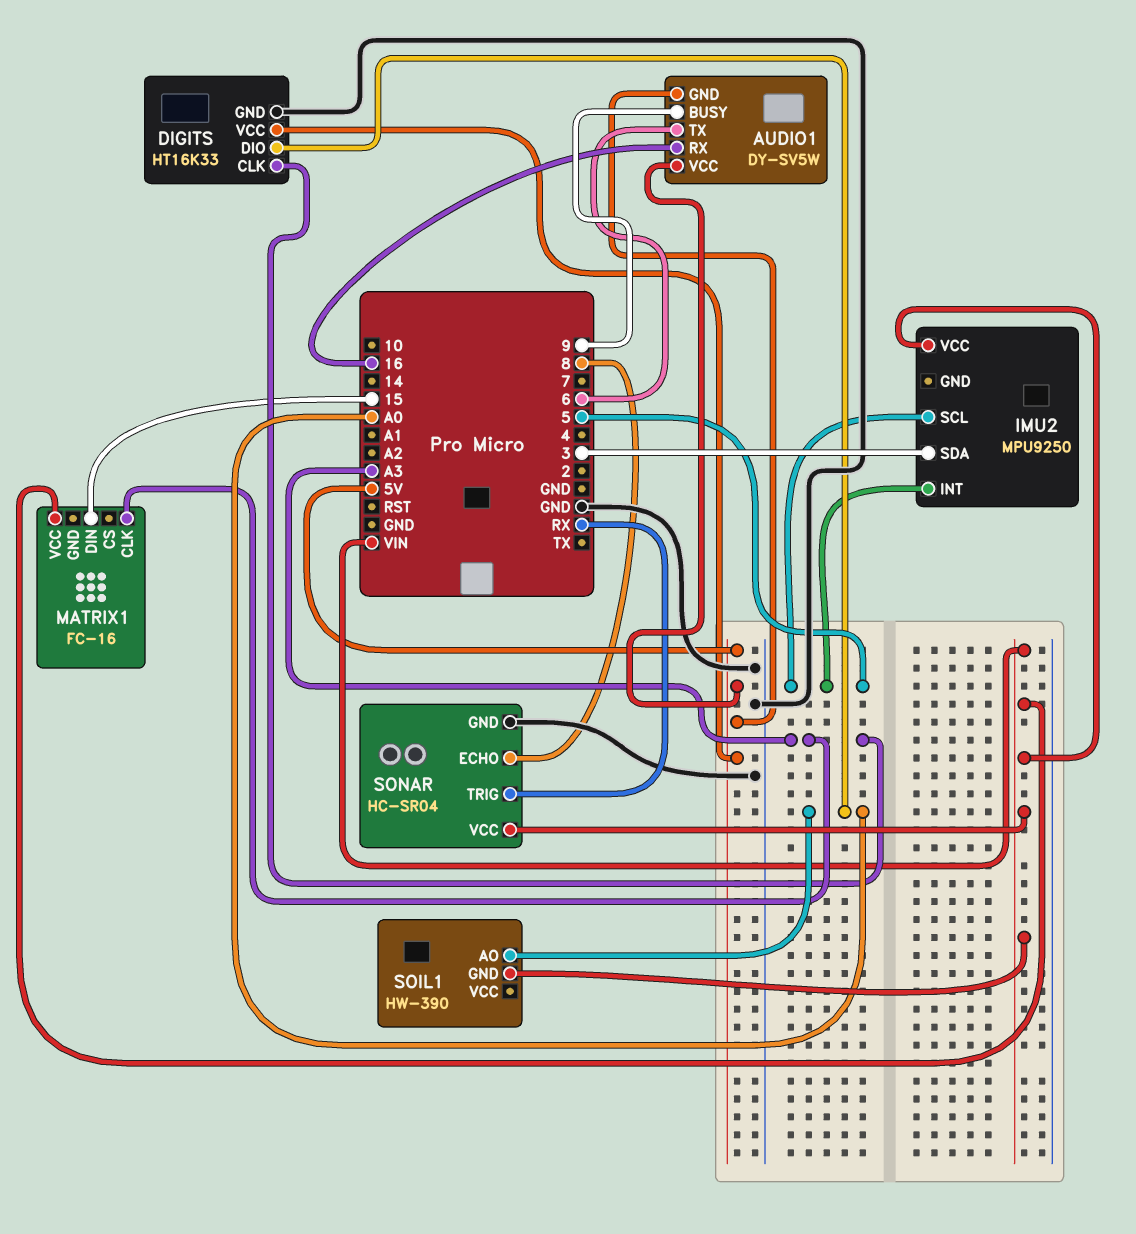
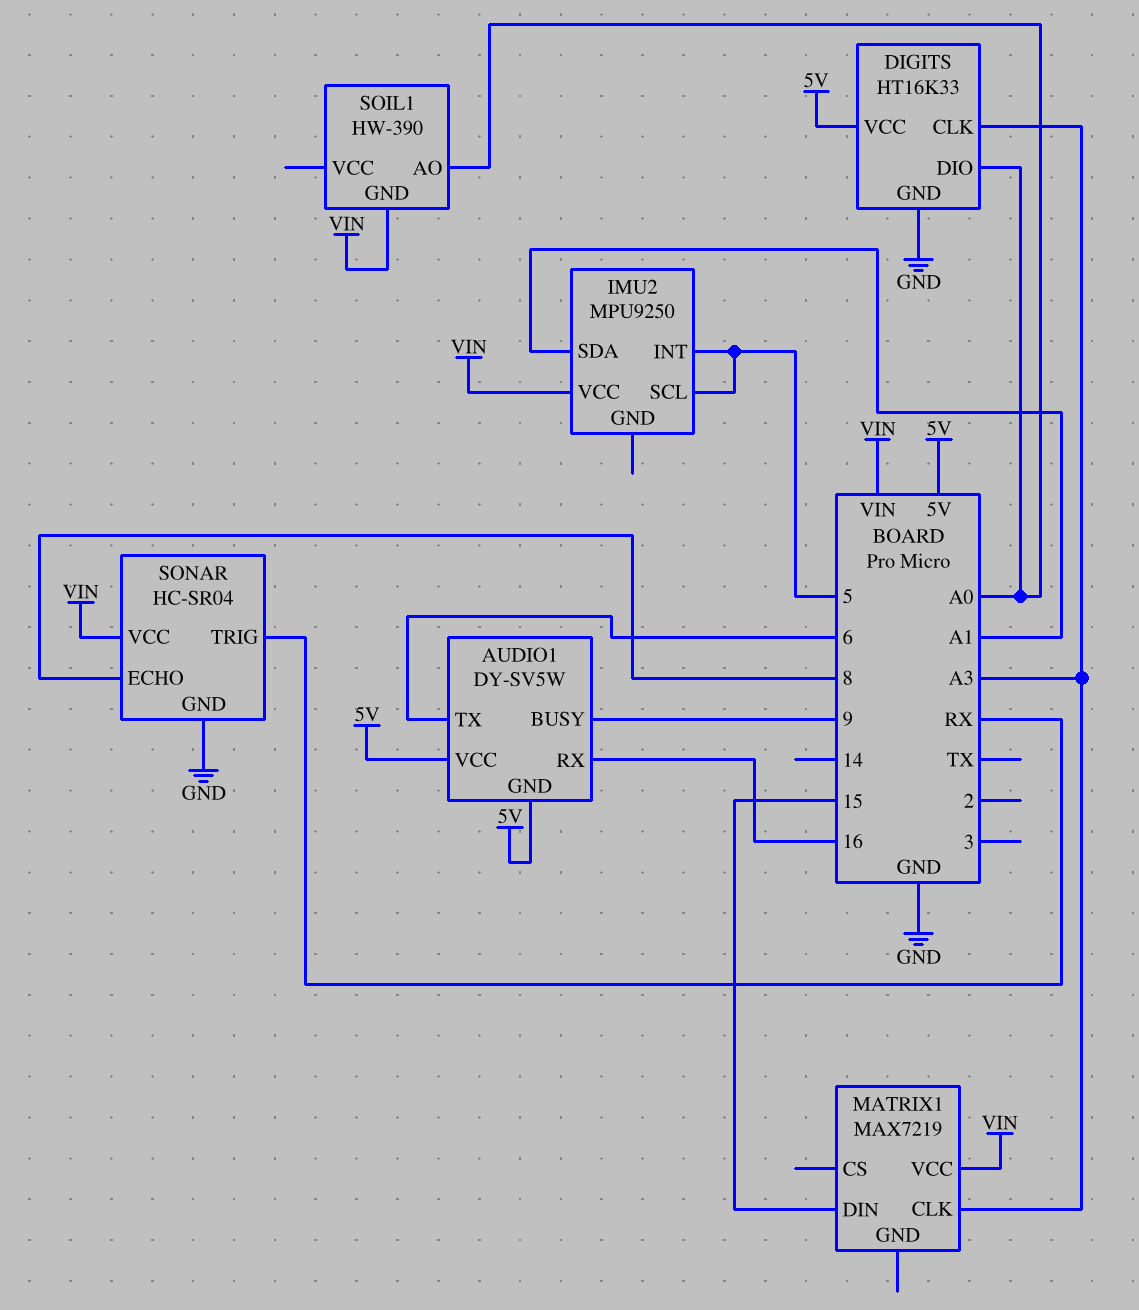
IMU2 pin SDA: 3 -> A1
MATRIX1: FC-16 -> MAX7219

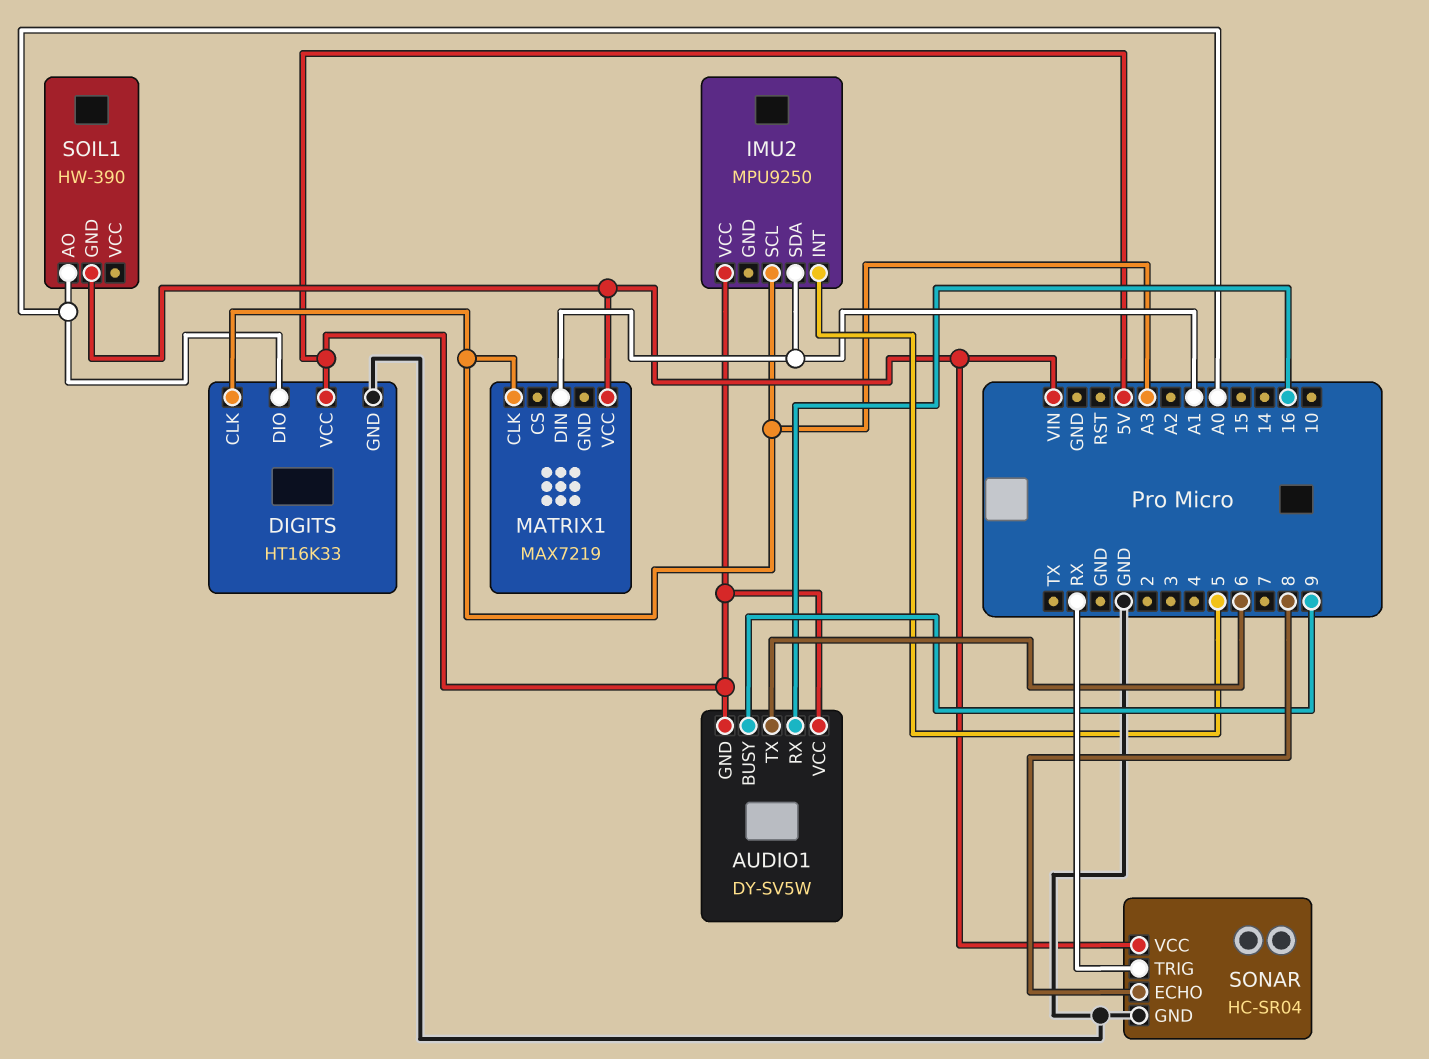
IMU2 pin SCL: 5 -> A3
IMU2 pin VCC: VIN -> 5V
MATRIX1 pin DIN: 15 -> A1

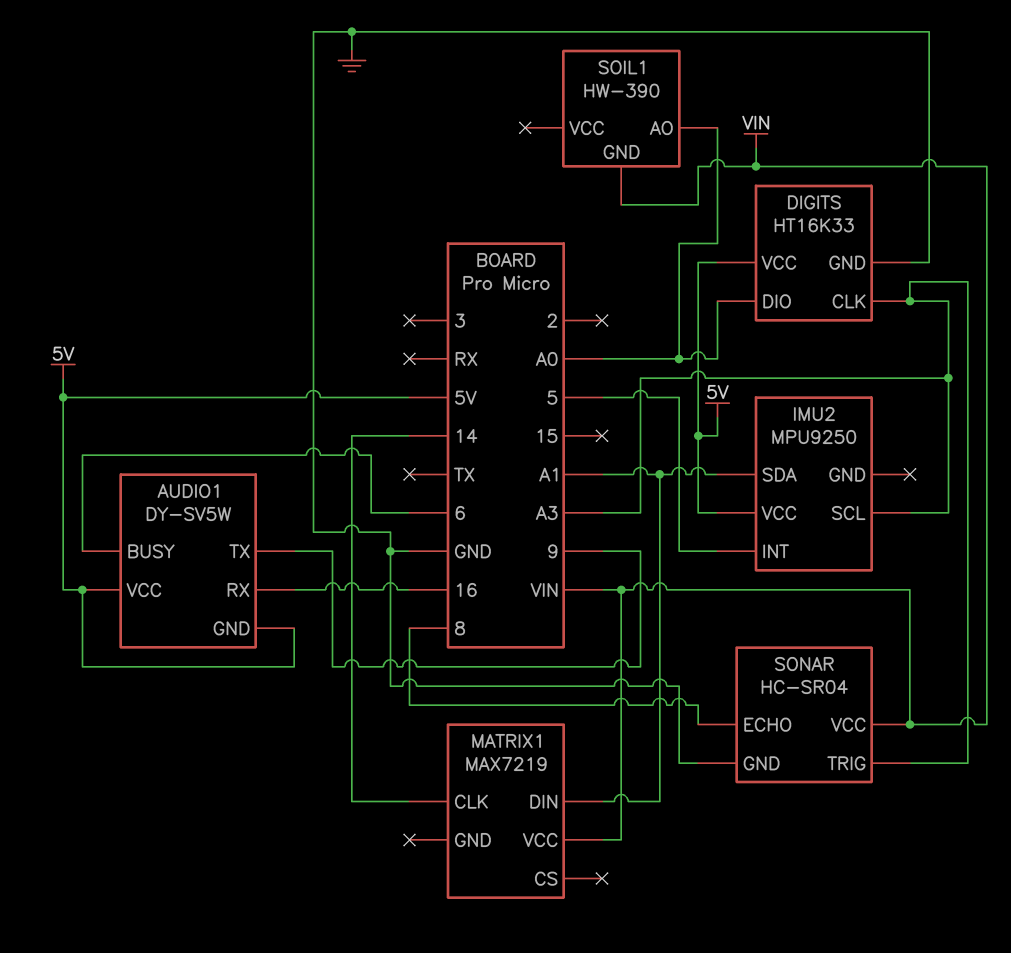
AUDIO1 pin BUSY: 9 -> 6
AUDIO1 pin TX: 6 -> 9
MATRIX1 pin CLK: A3 -> 14
SONAR pin TRIG: RX -> A3

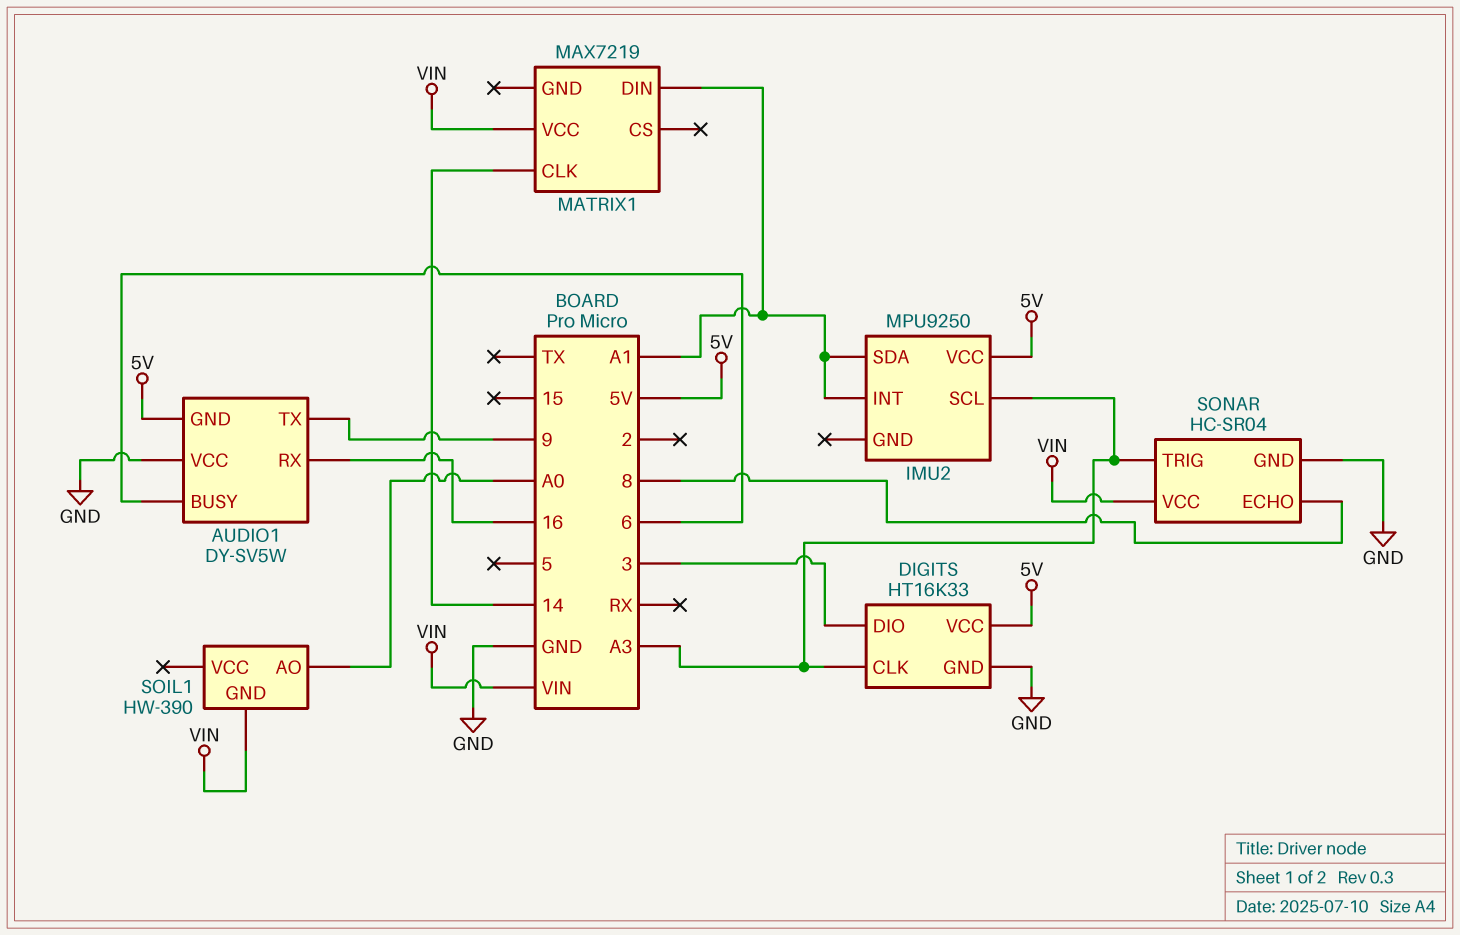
AUDIO1 pin VCC: 5V -> GND
DIGITS pin DIO: A0 -> 3
IMU2 pin INT: 5 -> A1

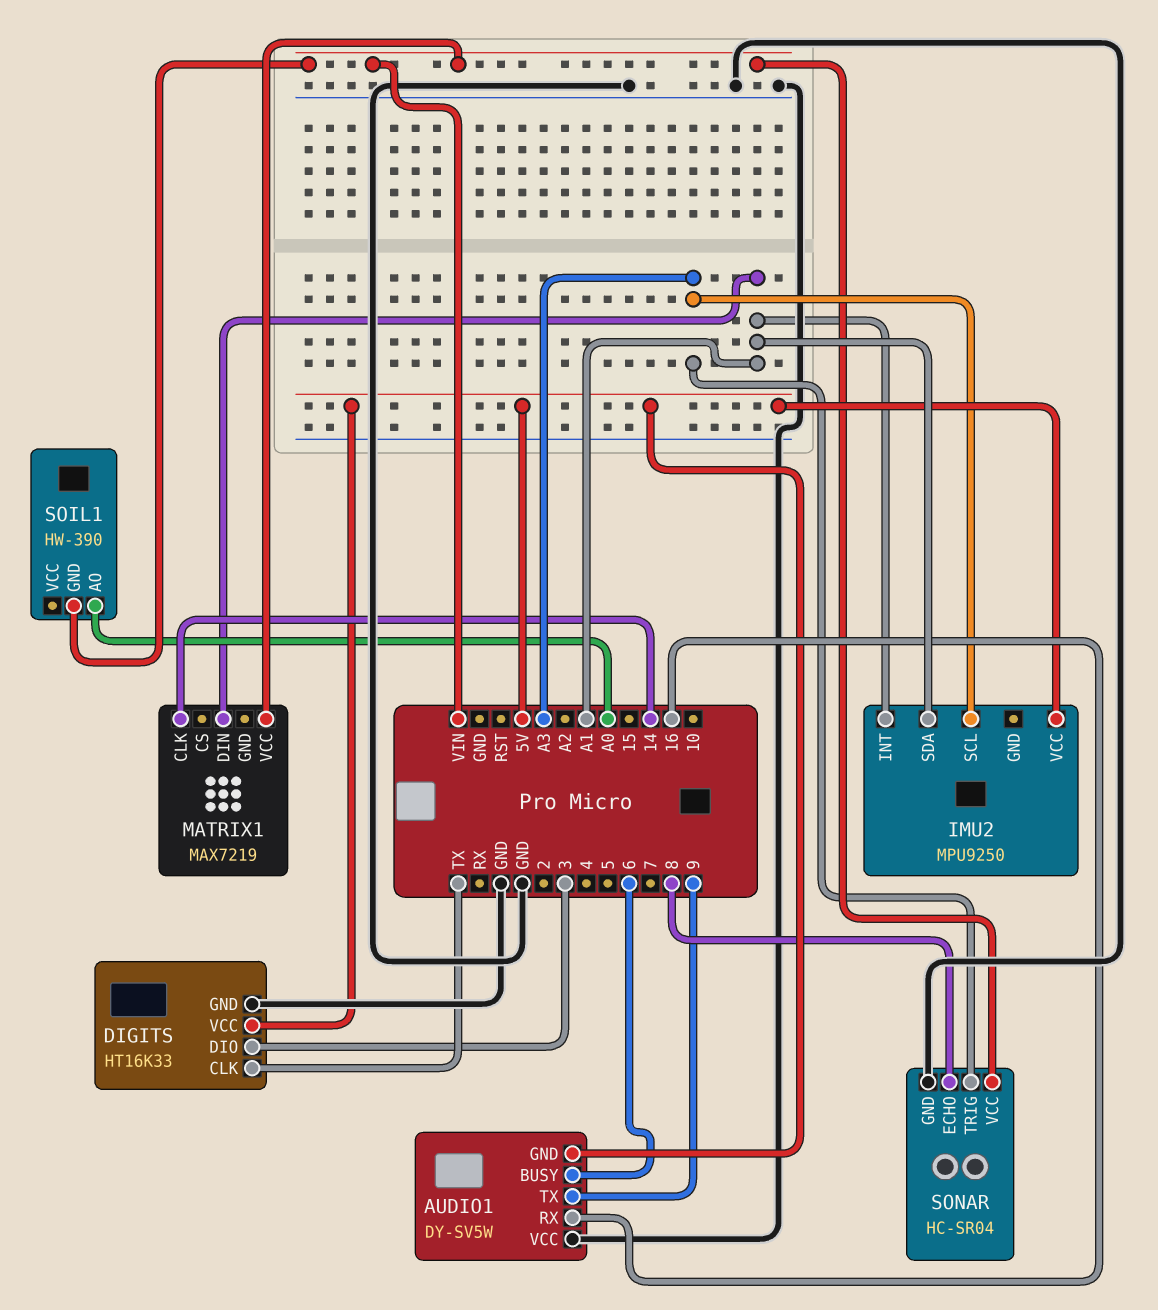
DIGITS pin CLK: A3 -> TX

